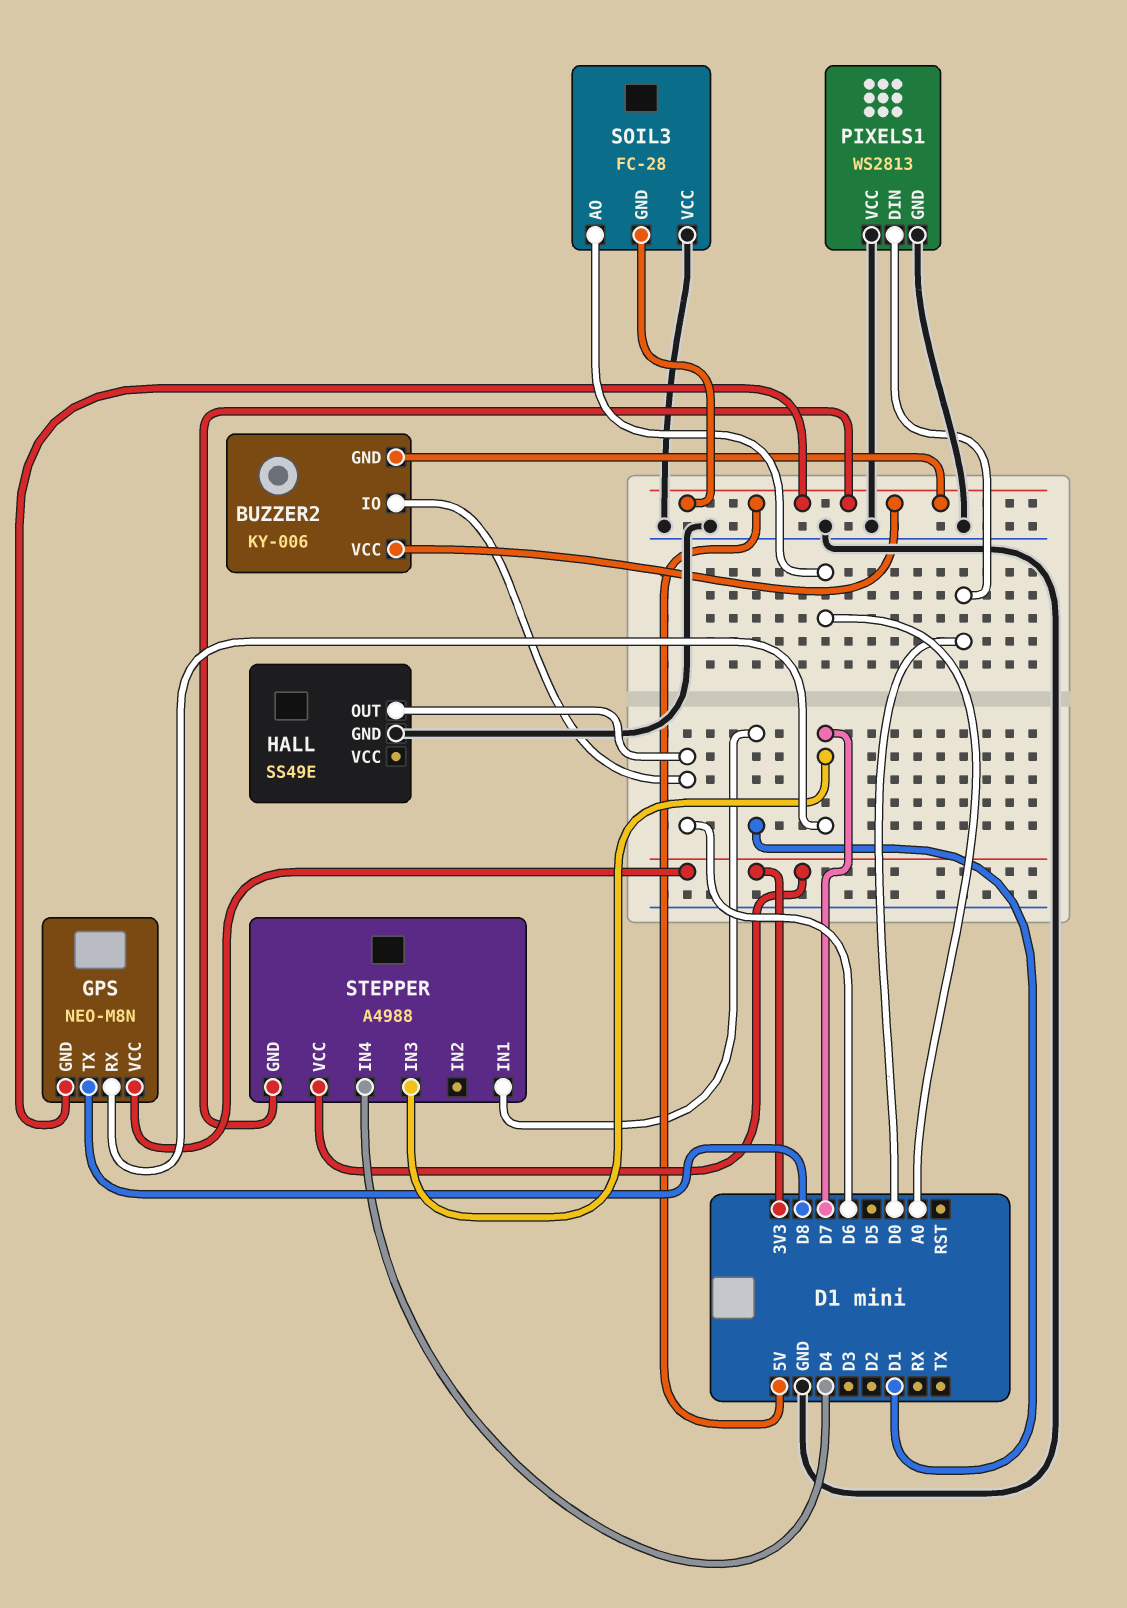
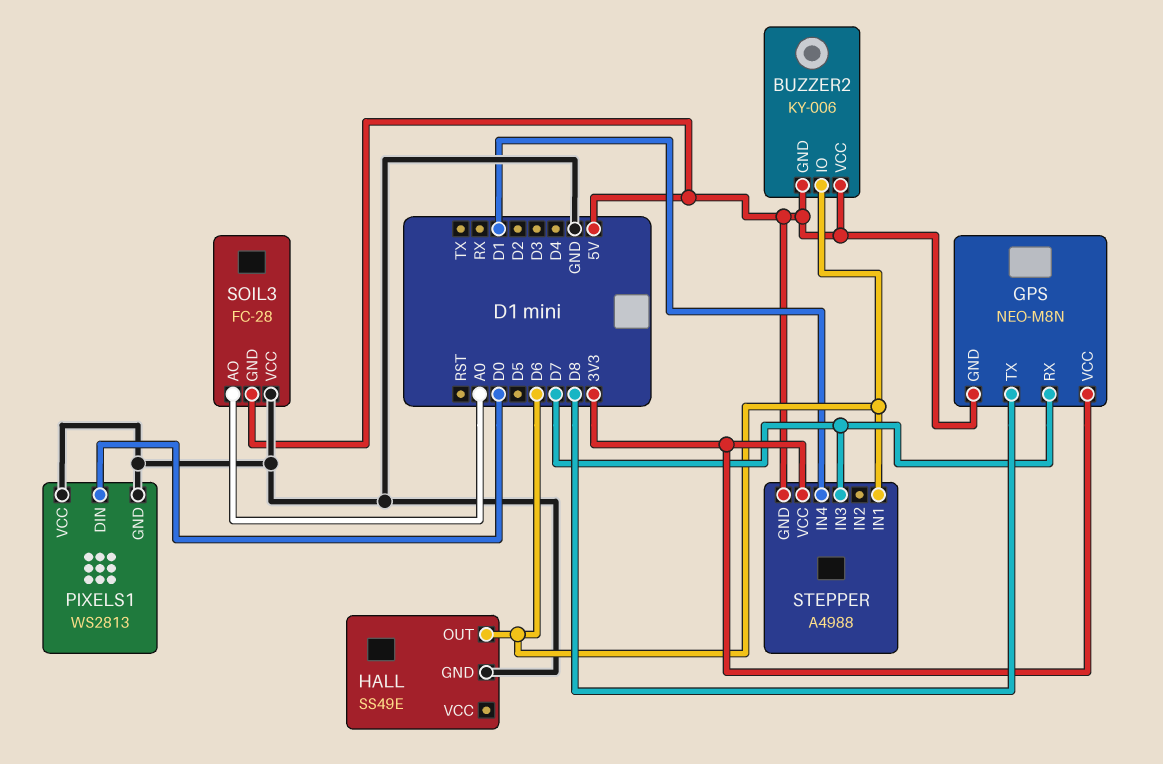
STEPPER pin IN1: D1 -> D6
STEPPER pin IN4: D4 -> D1

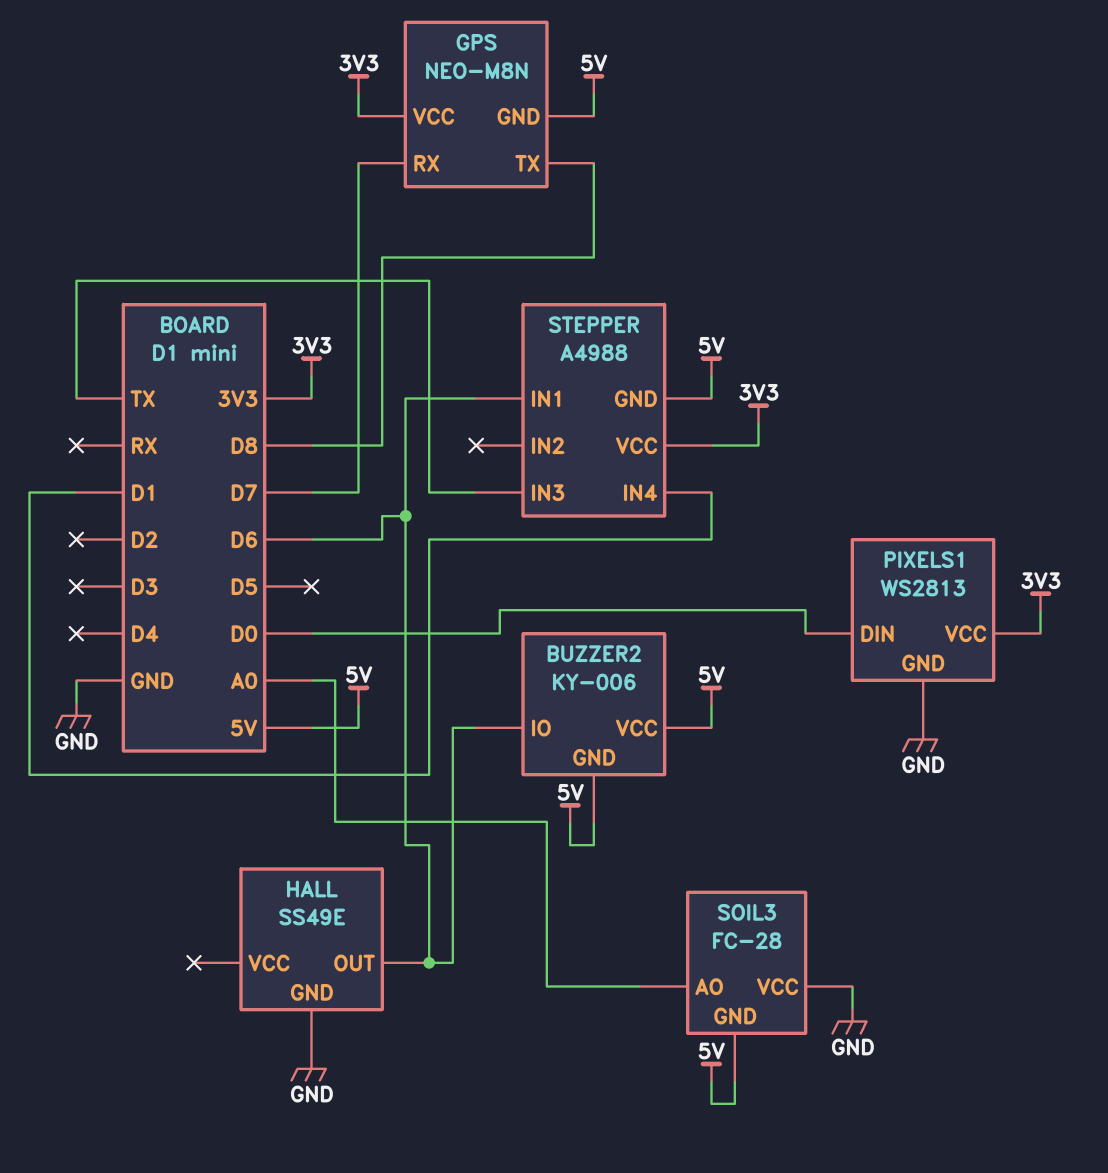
PIXELS1 pin VCC: GND -> 3V3
STEPPER pin IN3: D7 -> TX

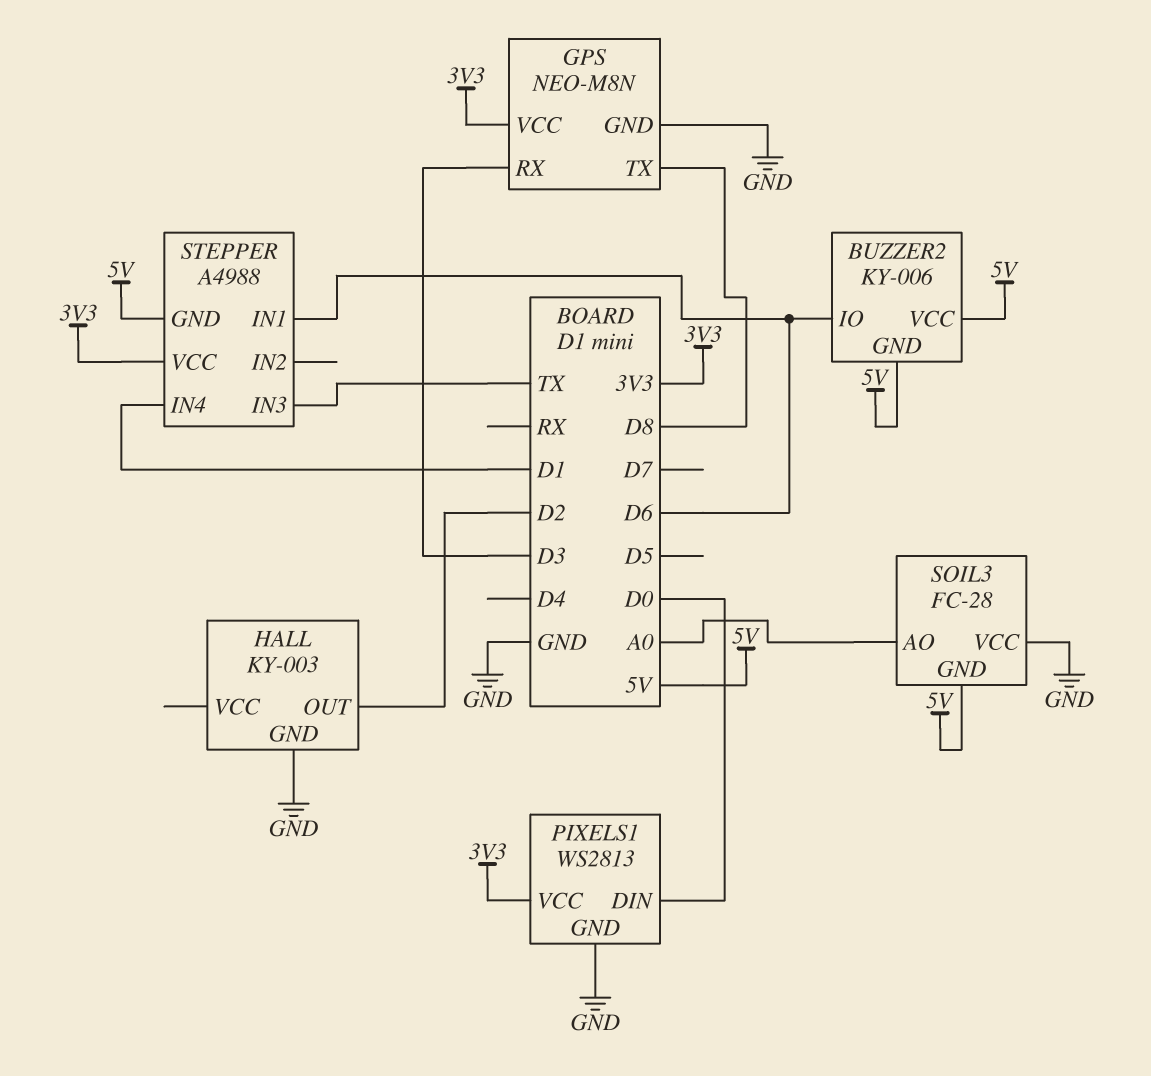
GPS pin GND: 5V -> GND
GPS pin RX: D7 -> D3
HALL: SS49E -> KY-003
HALL pin OUT: D6 -> D2

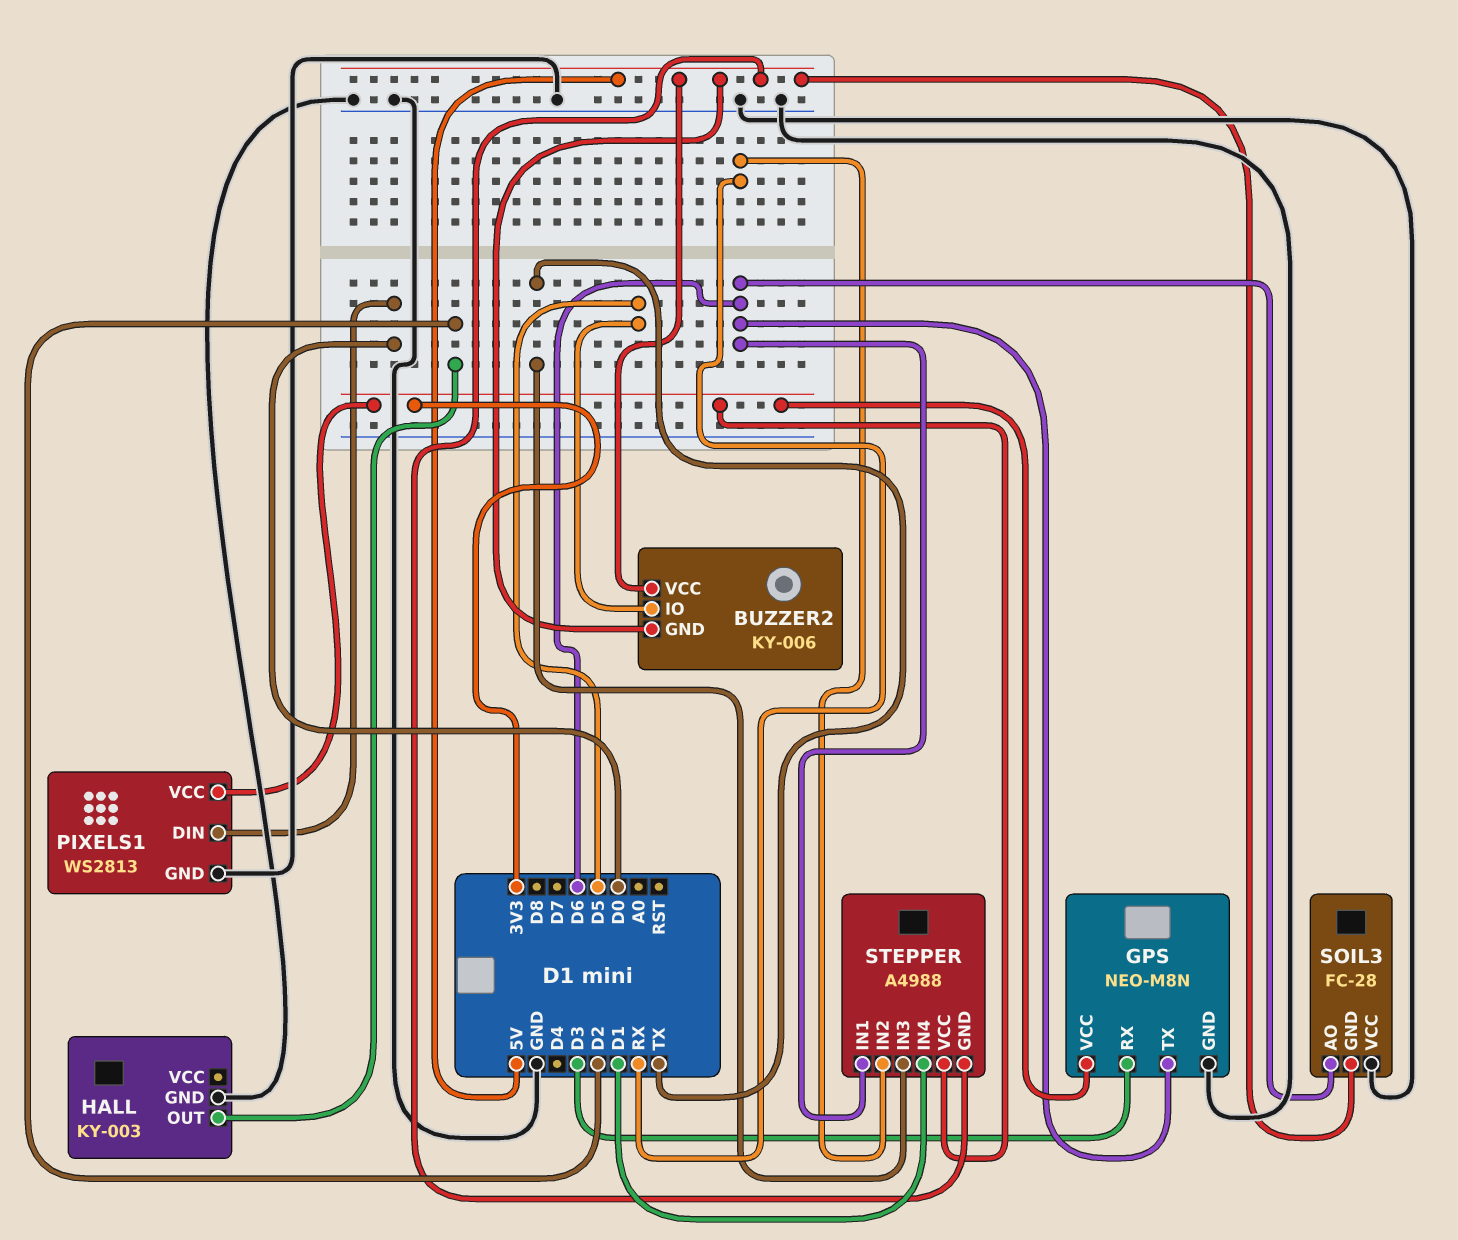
BUZZER2 pin IO: D6 -> D5
GPS pin TX: D8 -> D6
SOIL3 pin AO: A0 -> D6
STEPPER pin IN2: none -> RX

